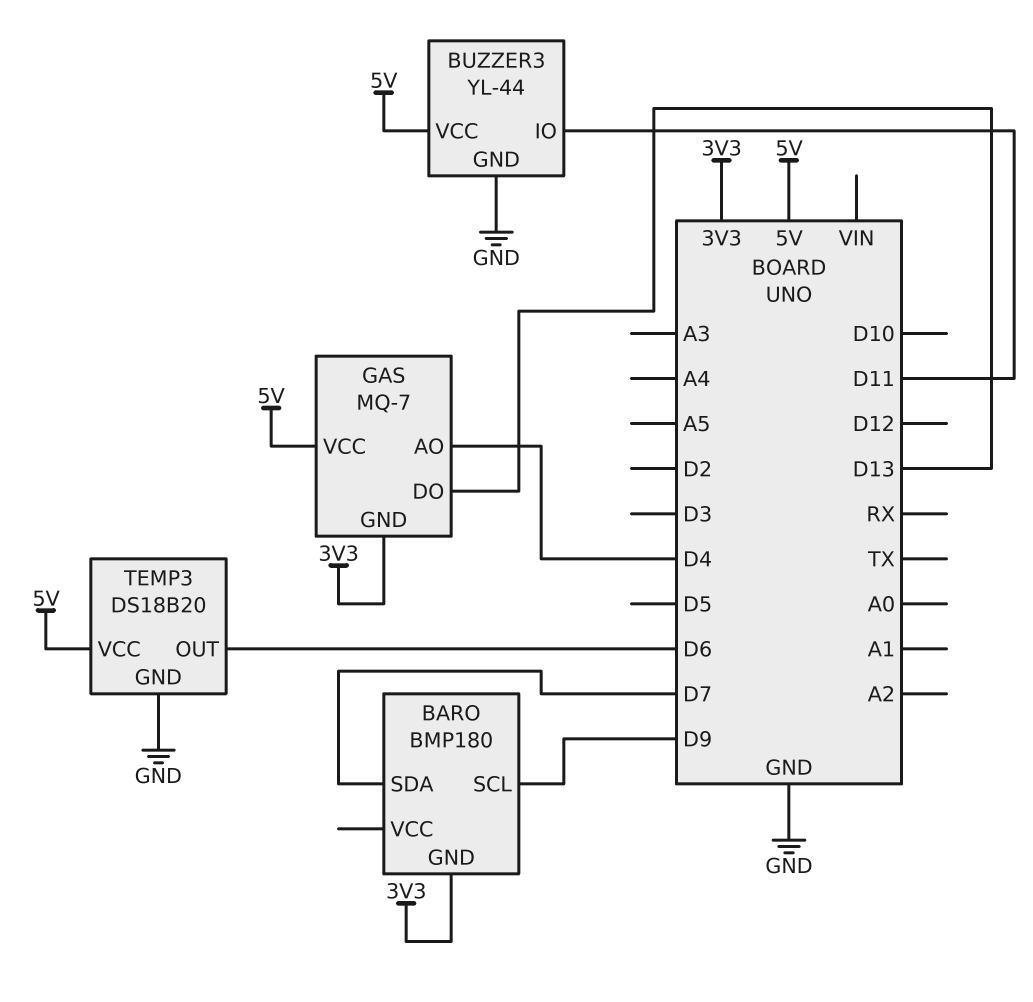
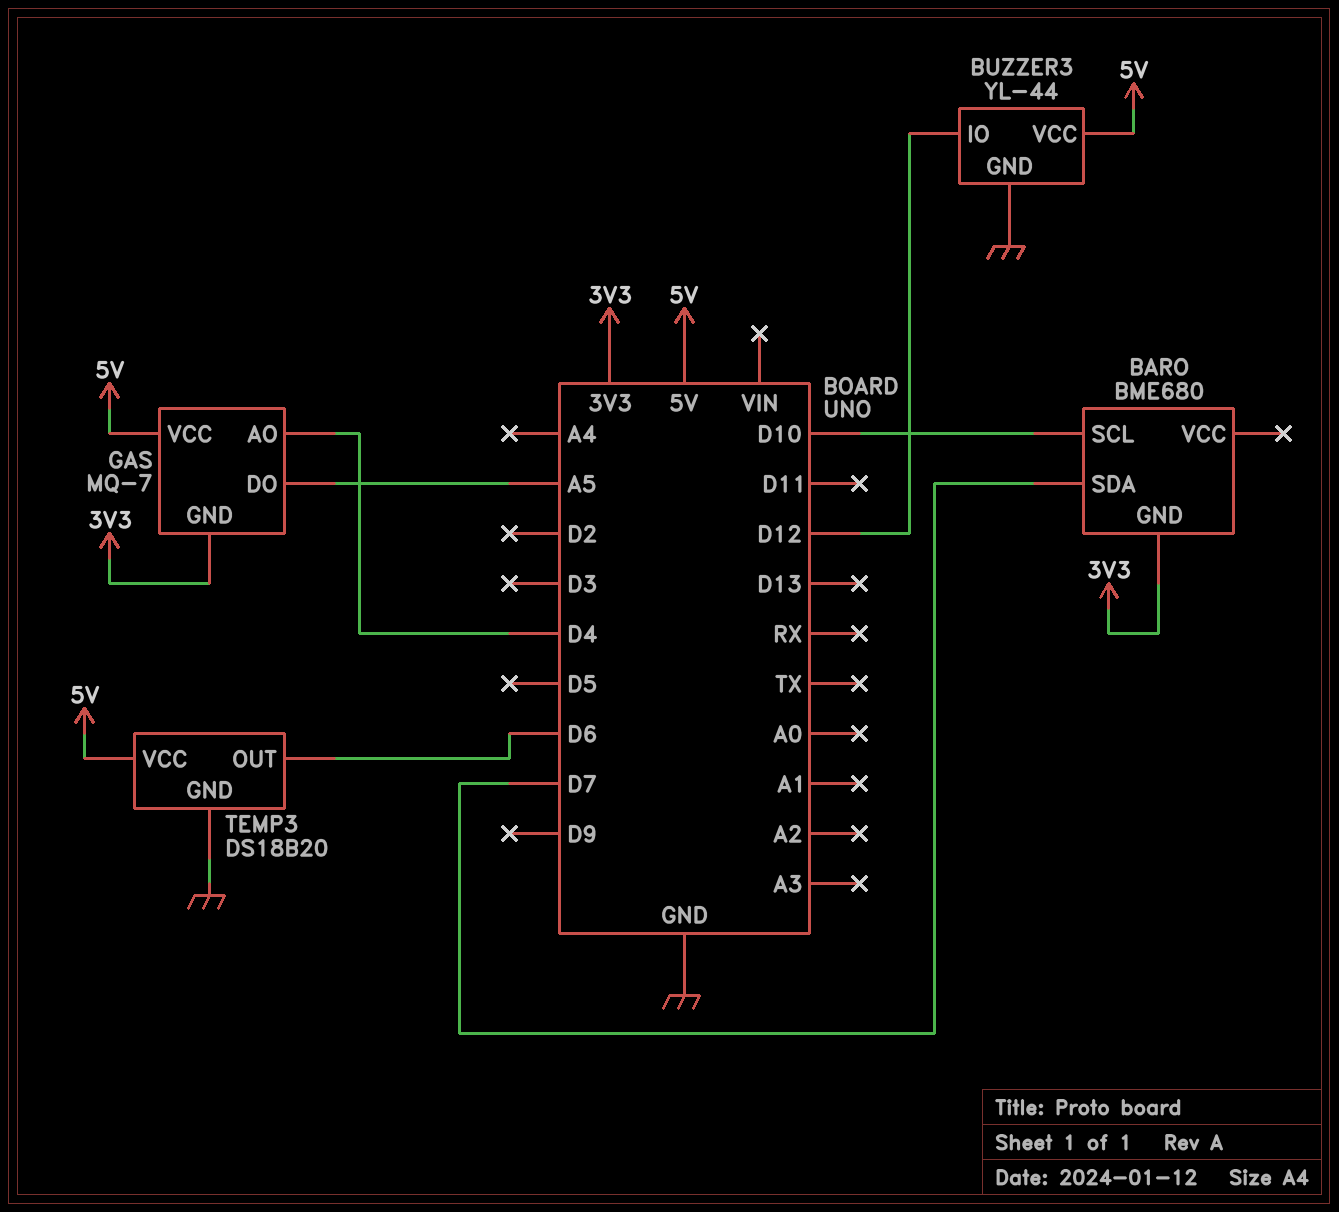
BARO: BMP180 -> BME680
BARO pin SCL: D9 -> D10
BUZZER3 pin IO: D11 -> D12
GAS pin DO: D13 -> A5

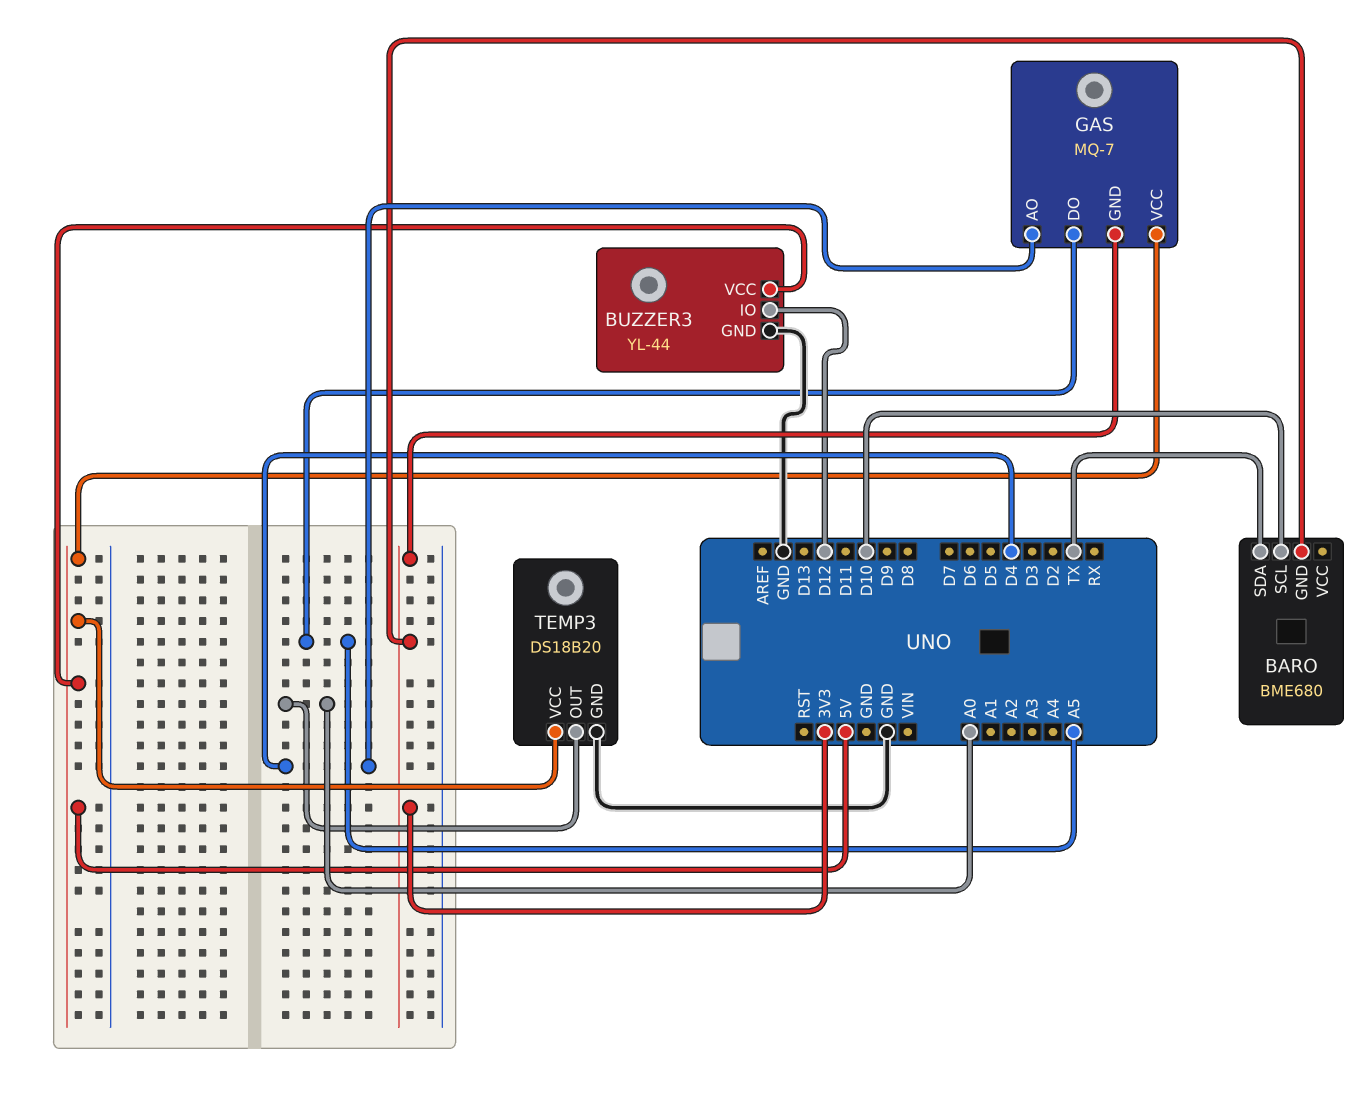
BARO pin SDA: D7 -> TX
TEMP3 pin OUT: D6 -> A0

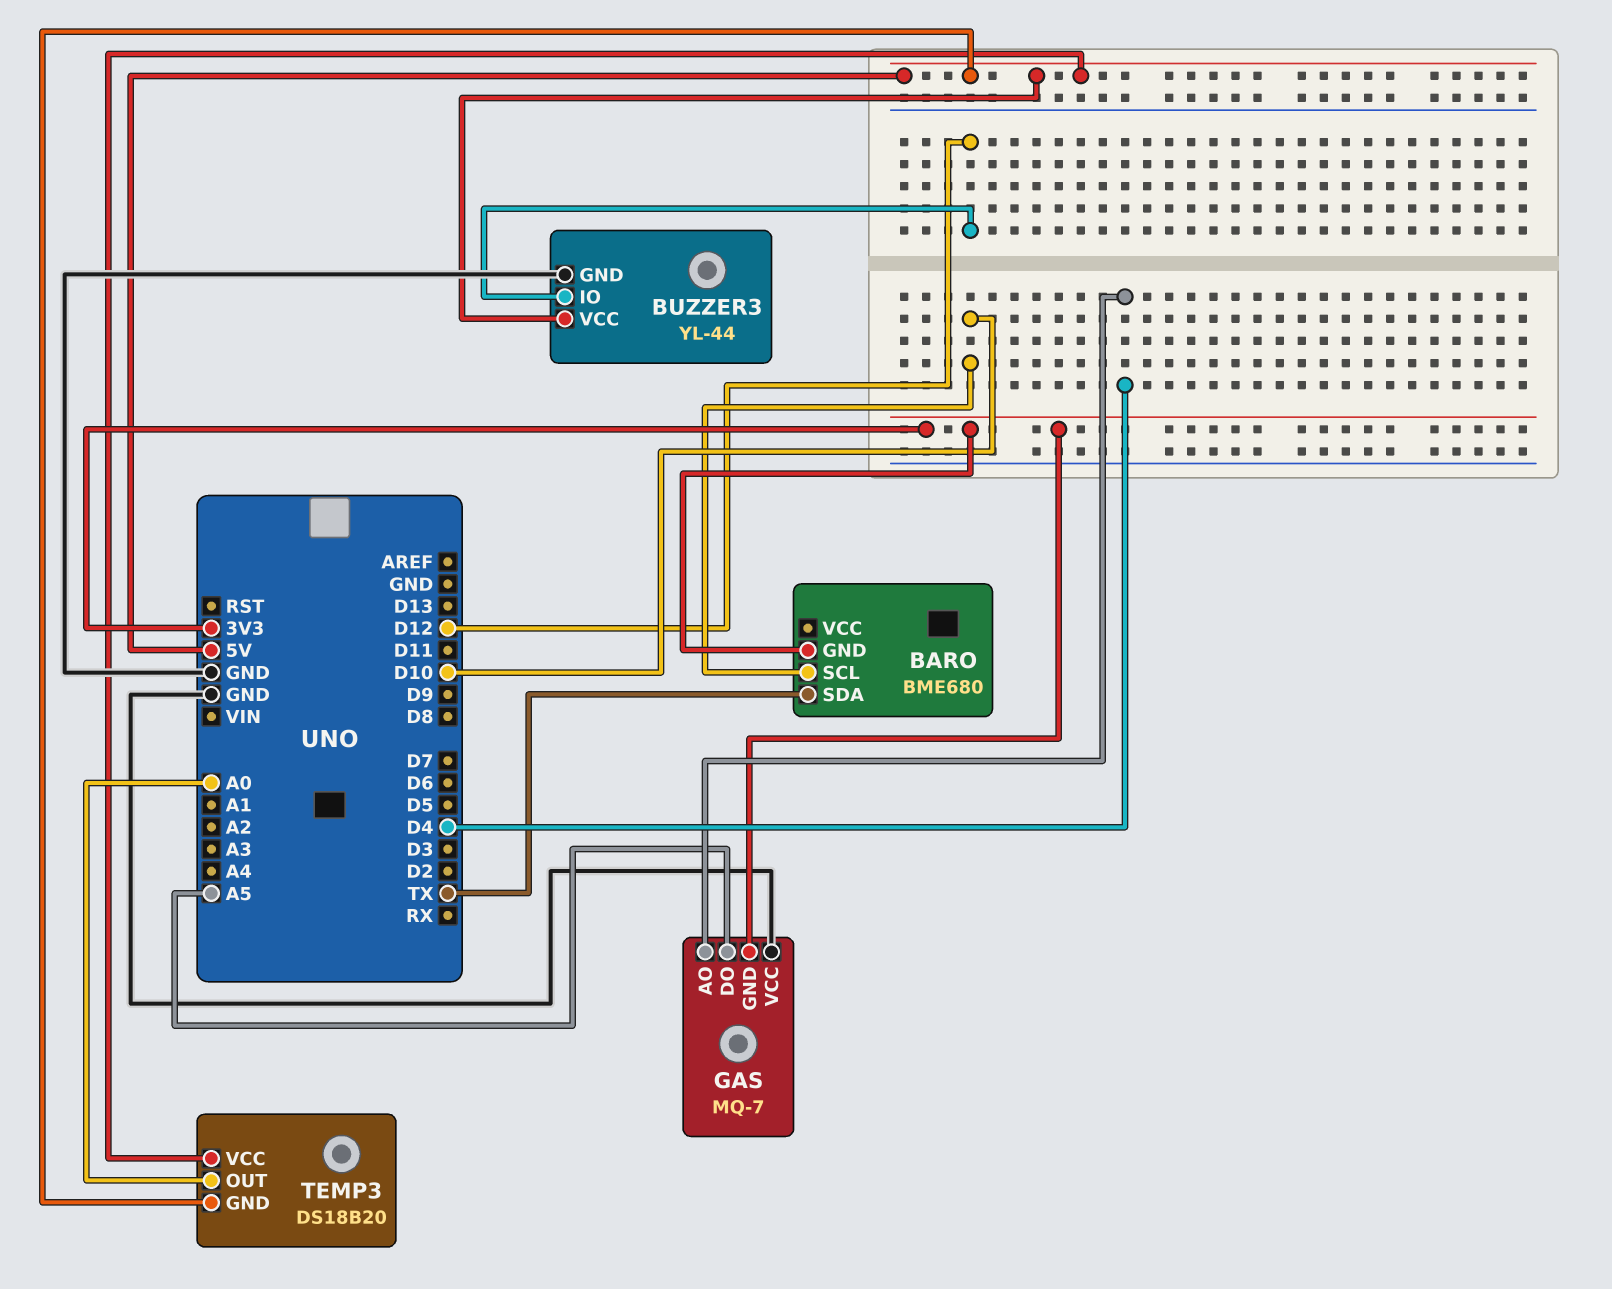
GAS pin VCC: 5V -> GND
TEMP3 pin GND: GND -> 5V

